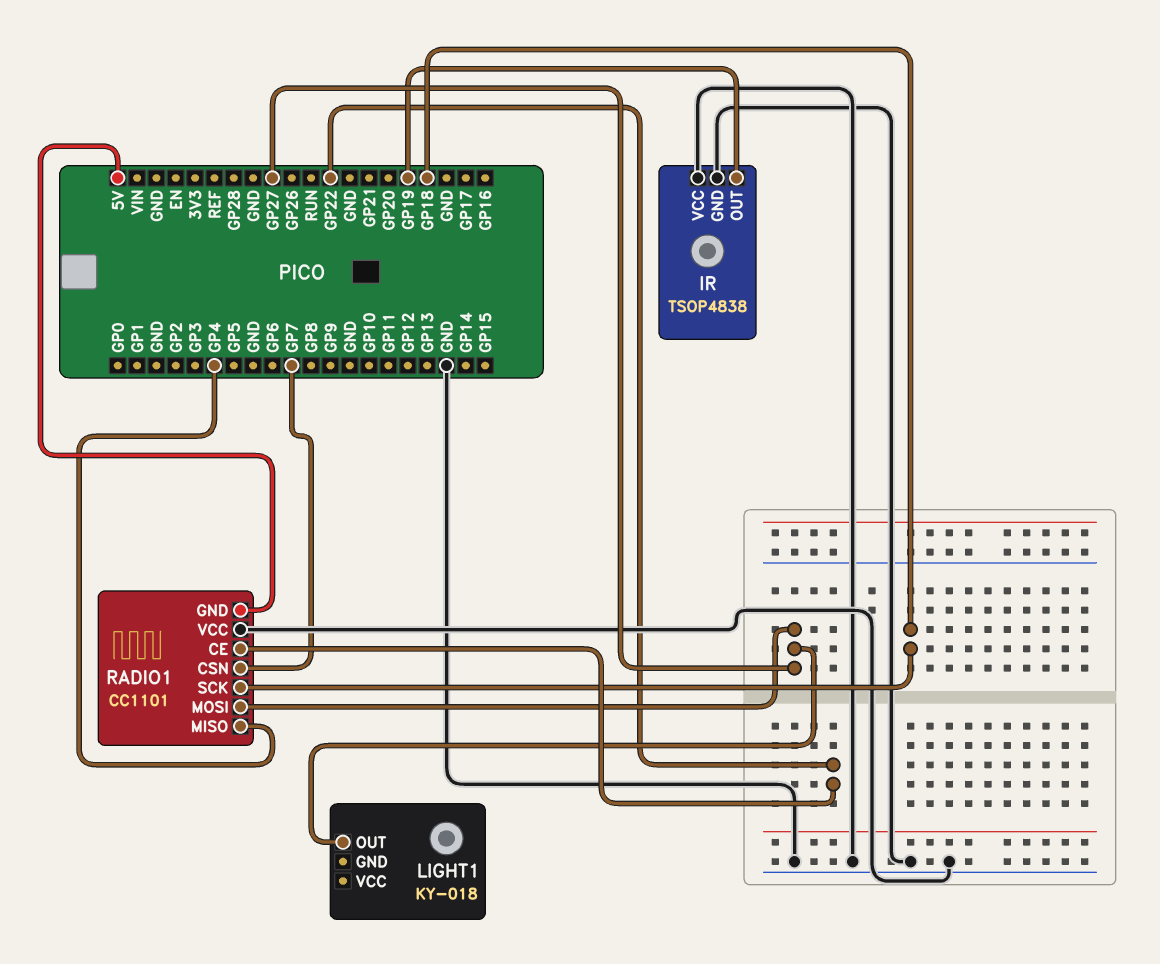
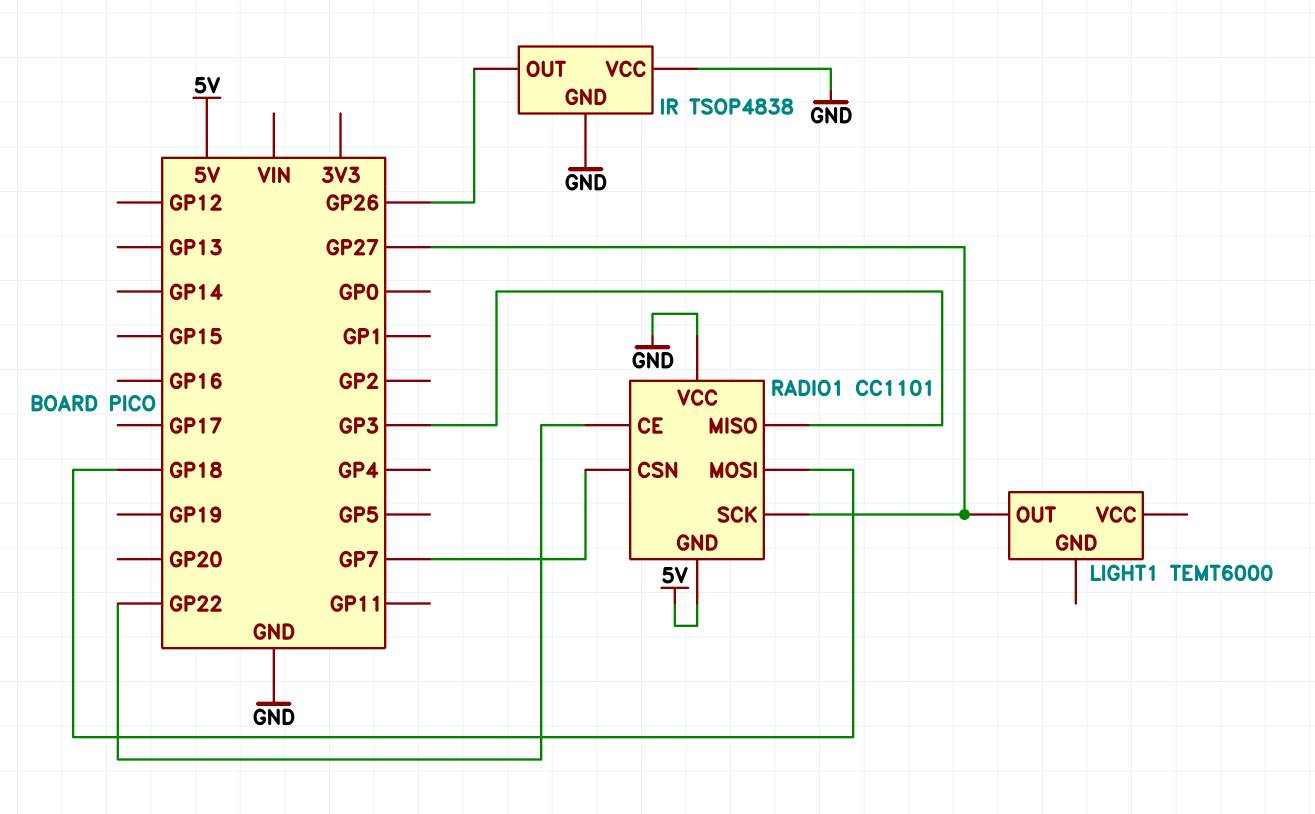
IR pin OUT: GP19 -> GP26
LIGHT1: KY-018 -> TEMT6000
RADIO1 pin MISO: GP4 -> GP3
RADIO1 pin MOSI: GP27 -> GP18
RADIO1 pin SCK: GP18 -> GP27

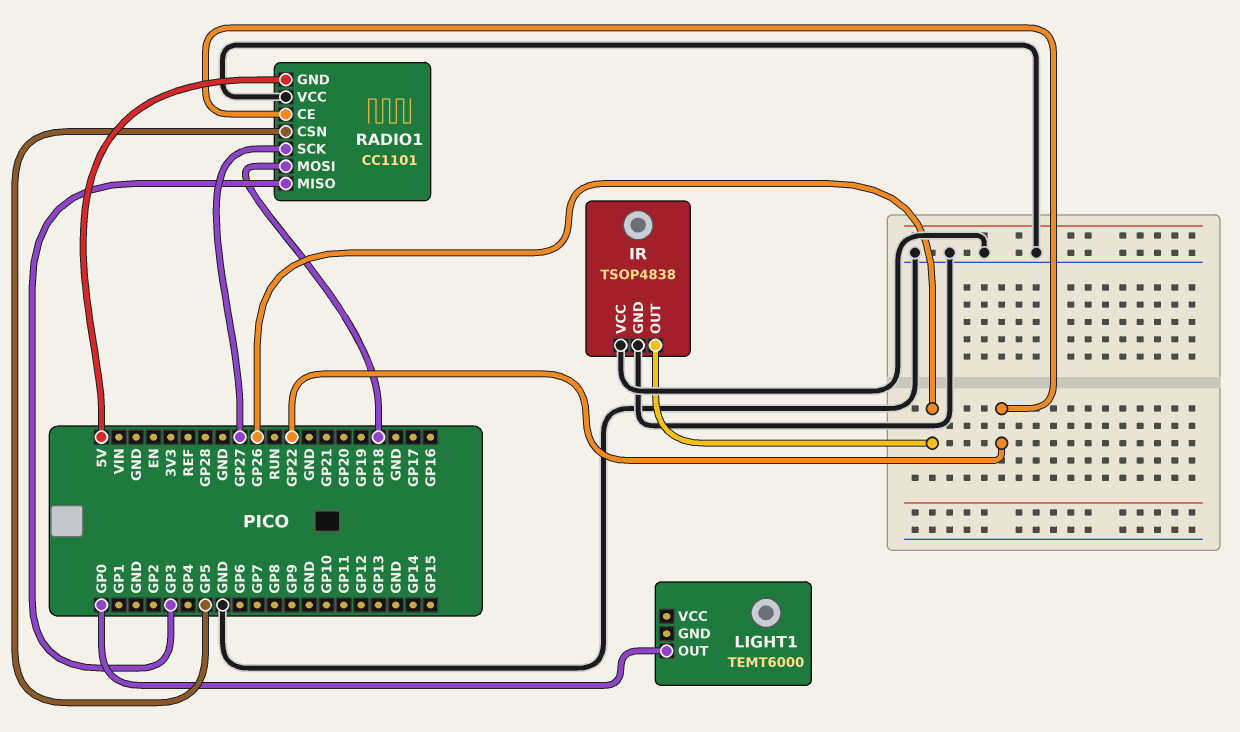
LIGHT1 pin OUT: GP27 -> GP0
RADIO1 pin CSN: GP7 -> GP5

